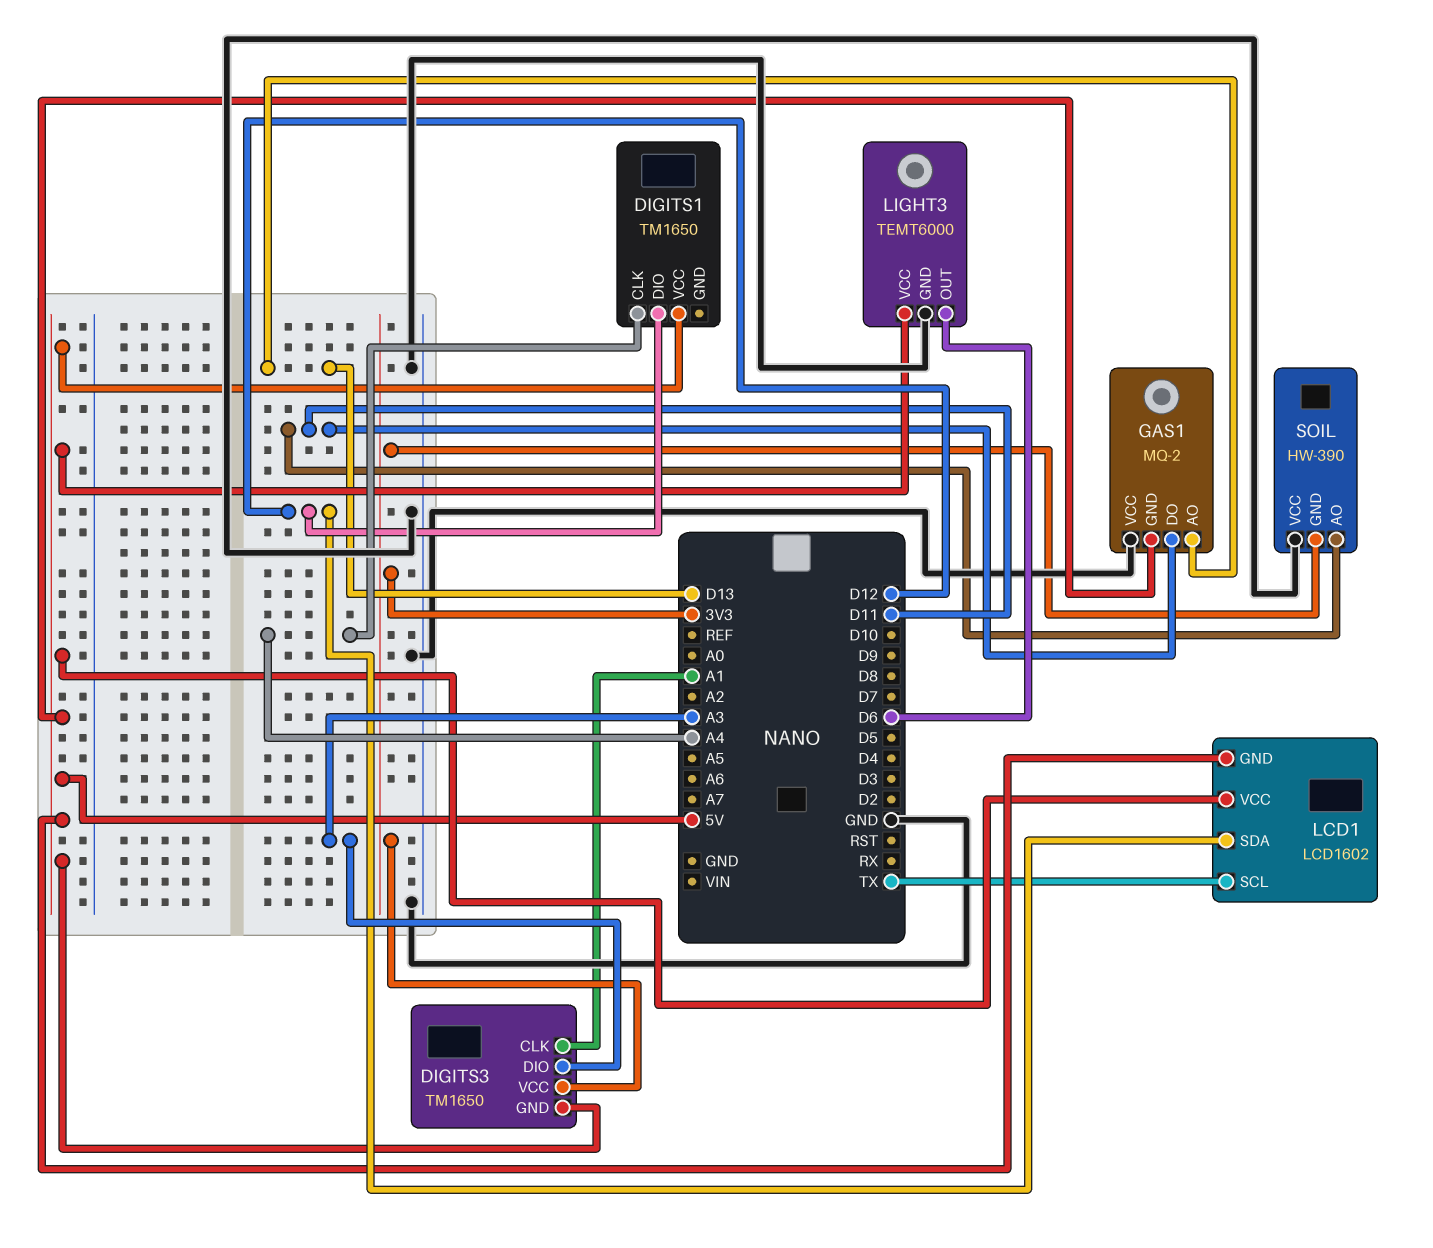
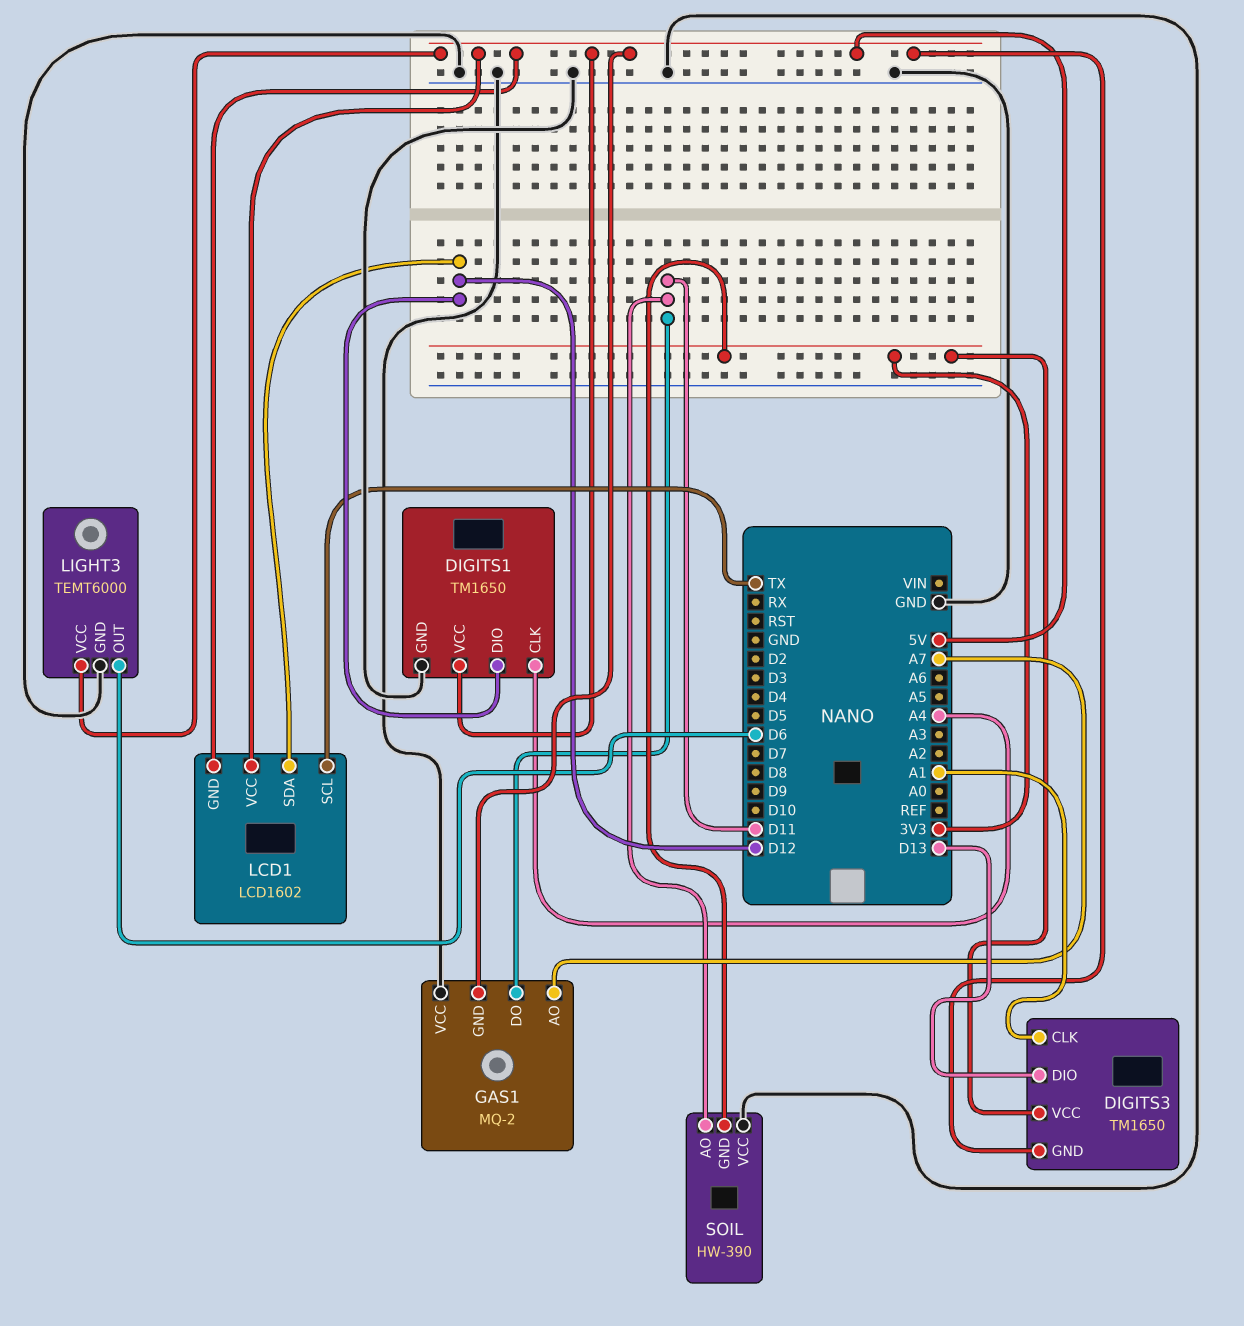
DIGITS1 pin GND: none -> GND
DIGITS3 pin DIO: A3 -> D13
GAS1 pin AO: D13 -> A7

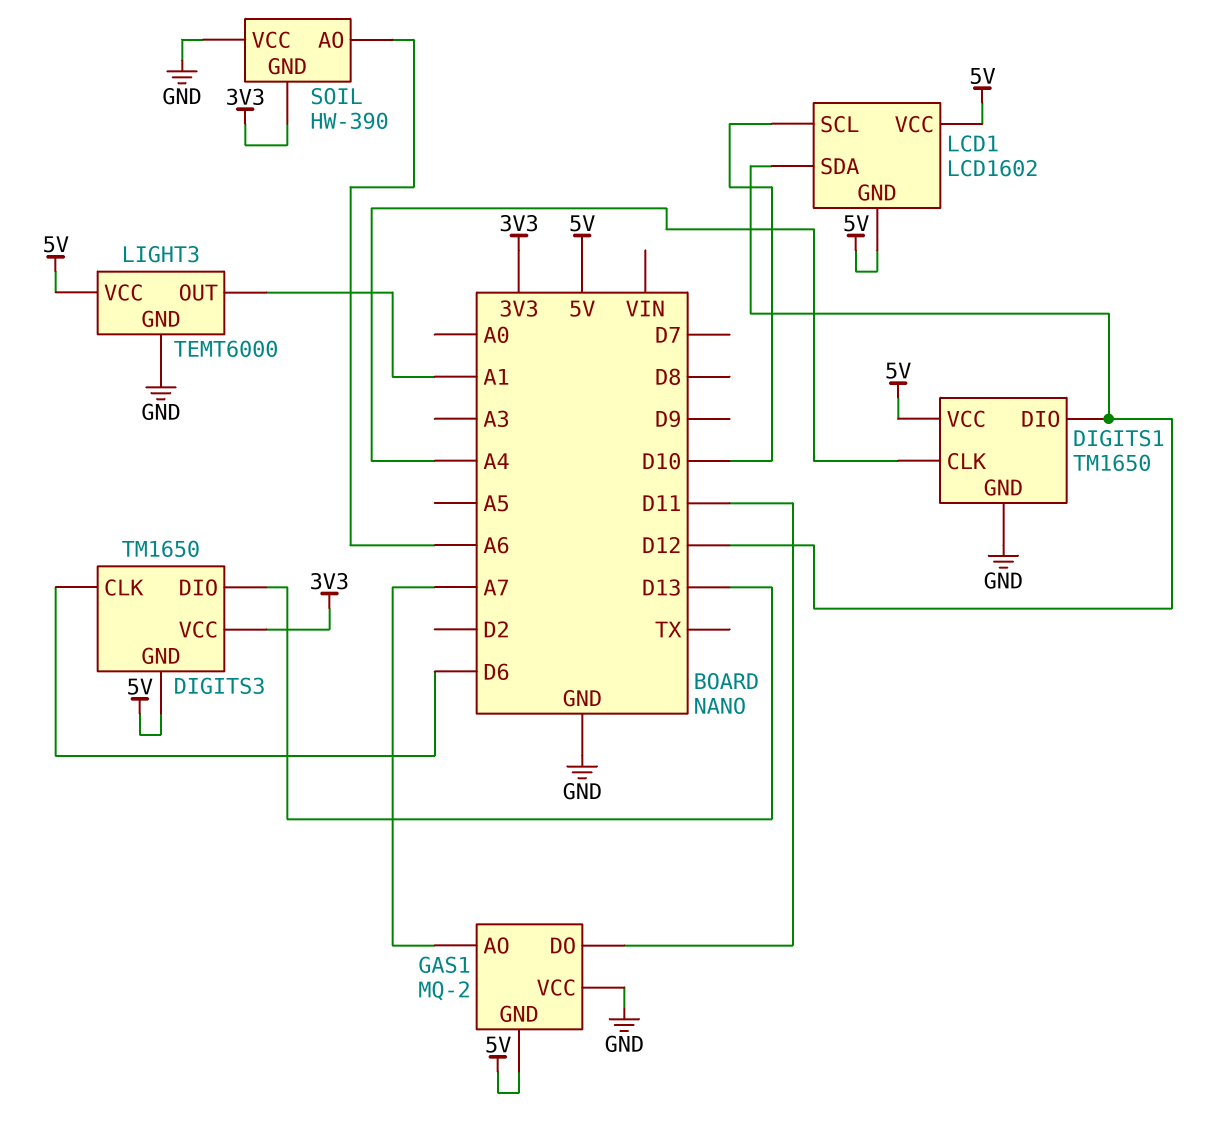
DIGITS3 pin CLK: A1 -> D6
LCD1 pin SCL: TX -> D10
LIGHT3 pin OUT: D6 -> A1
SOIL pin AO: D11 -> A6

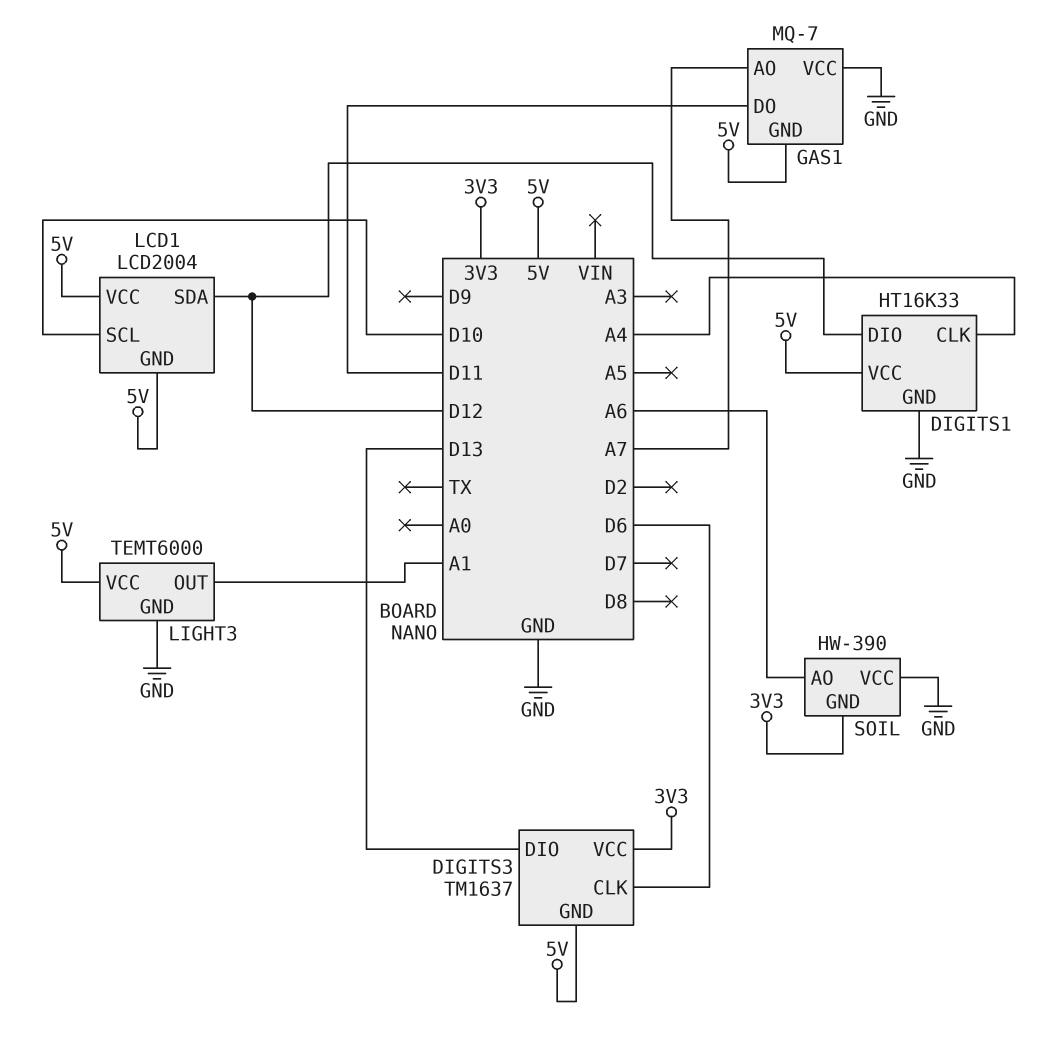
DIGITS1: TM1650 -> HT16K33
DIGITS3: TM1650 -> TM1637
GAS1: MQ-2 -> MQ-7
LCD1: LCD1602 -> LCD2004

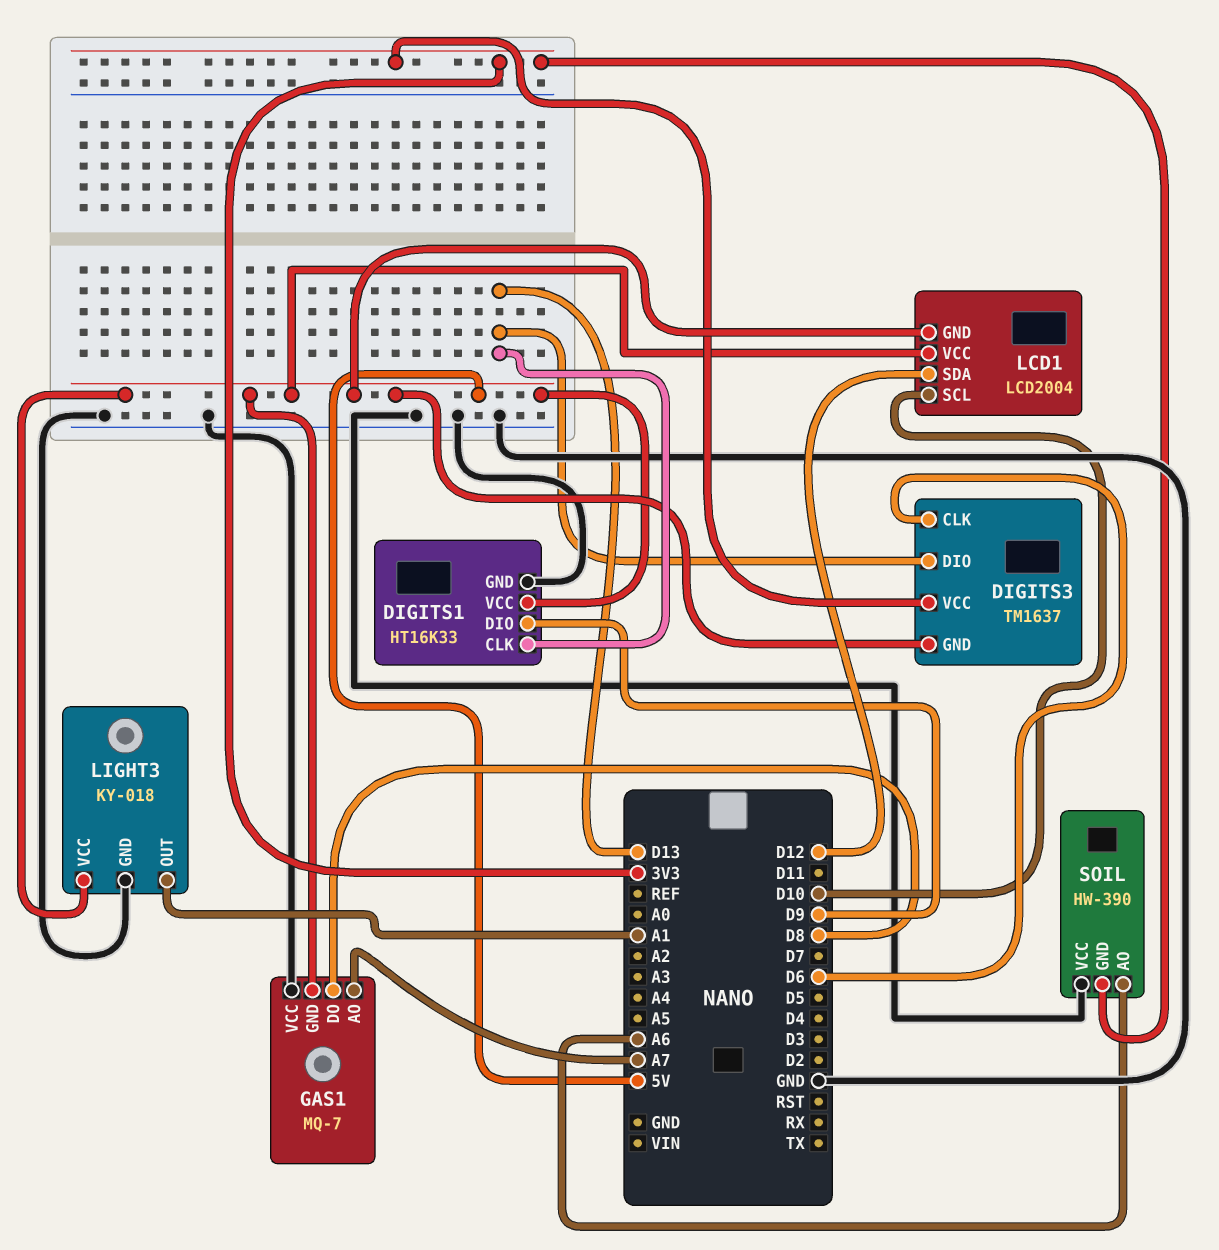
DIGITS1 pin CLK: A4 -> D13
DIGITS1 pin DIO: D12 -> D9
GAS1 pin DO: D11 -> D8
LIGHT3: TEMT6000 -> KY-018

